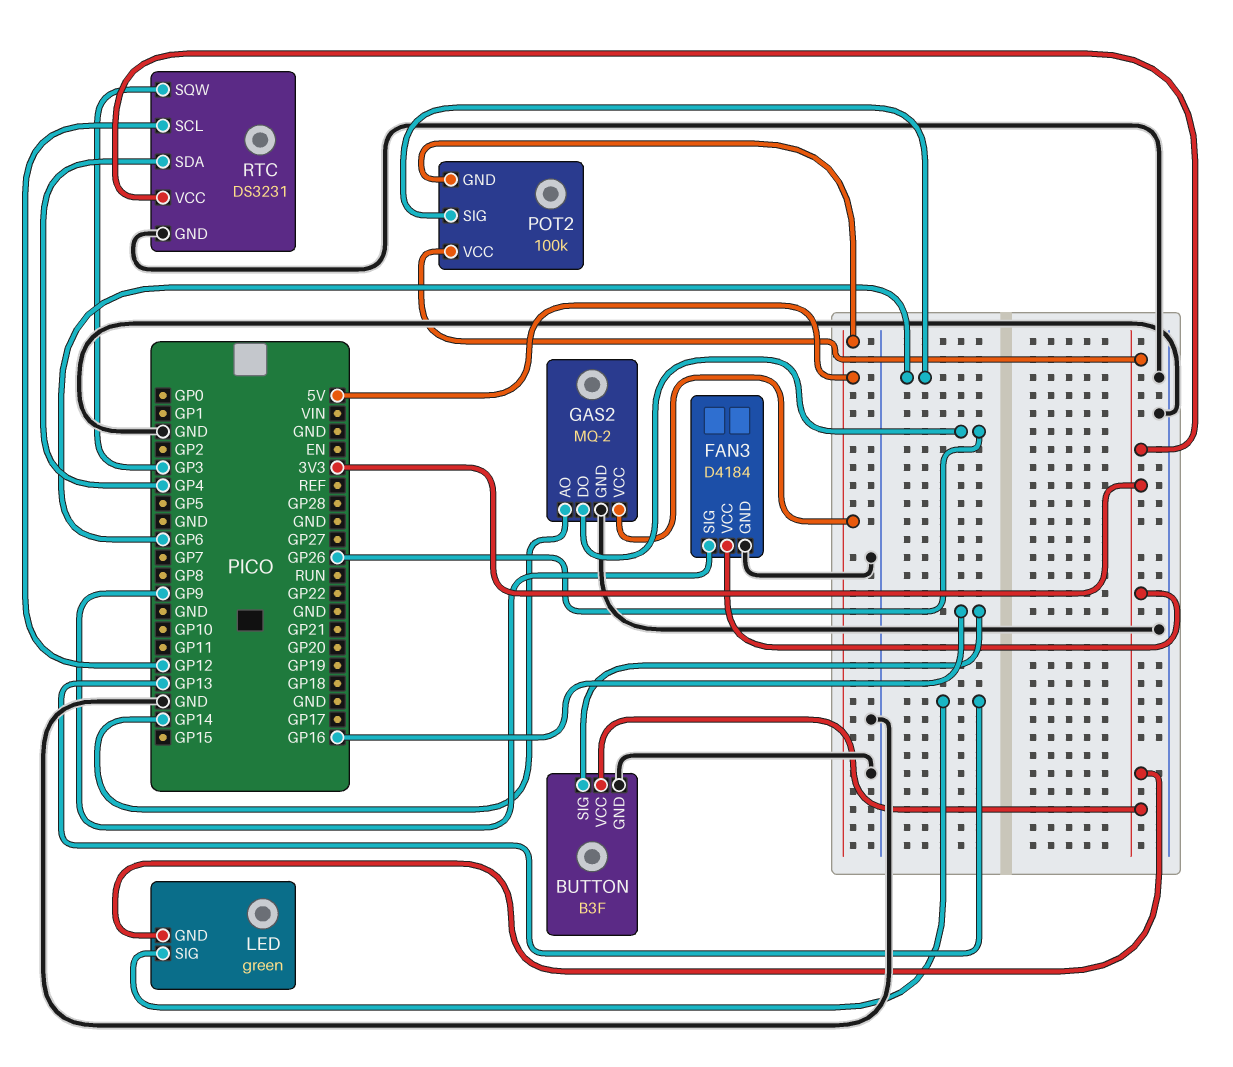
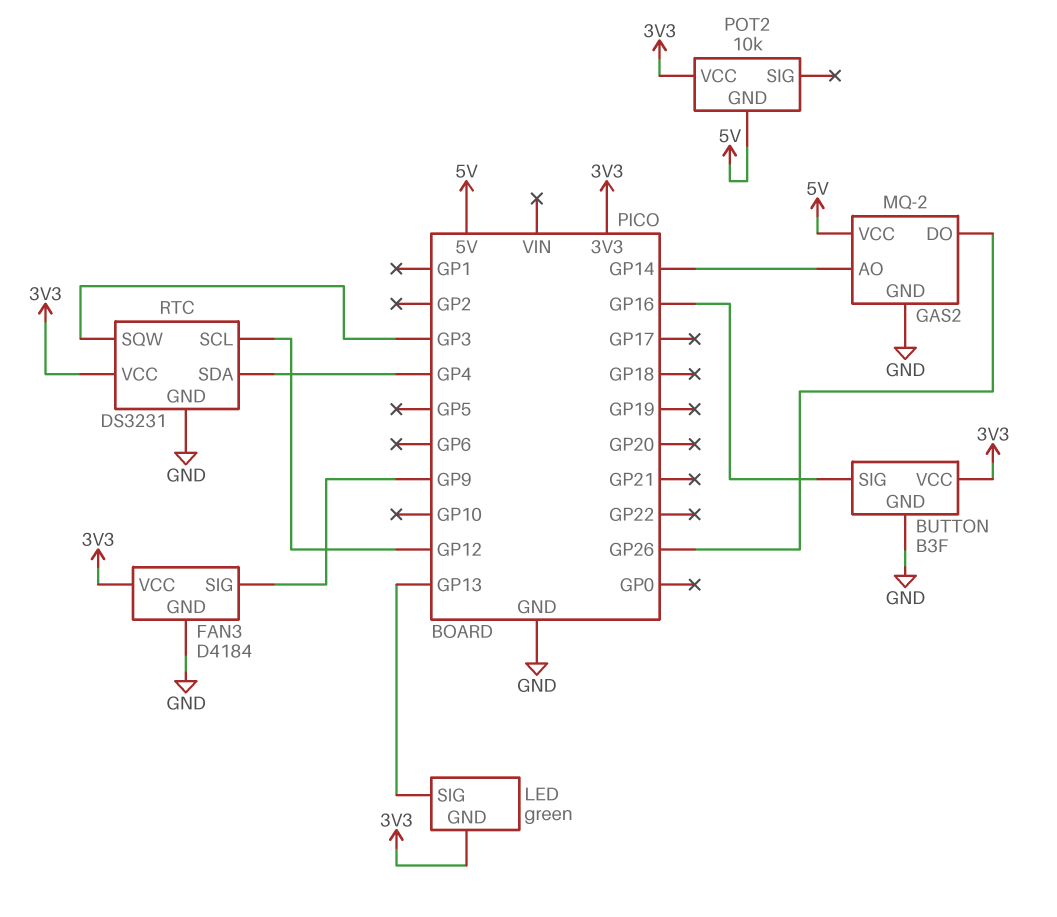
POT2: 100k -> 10k
POT2 pin SIG: GP6 -> none

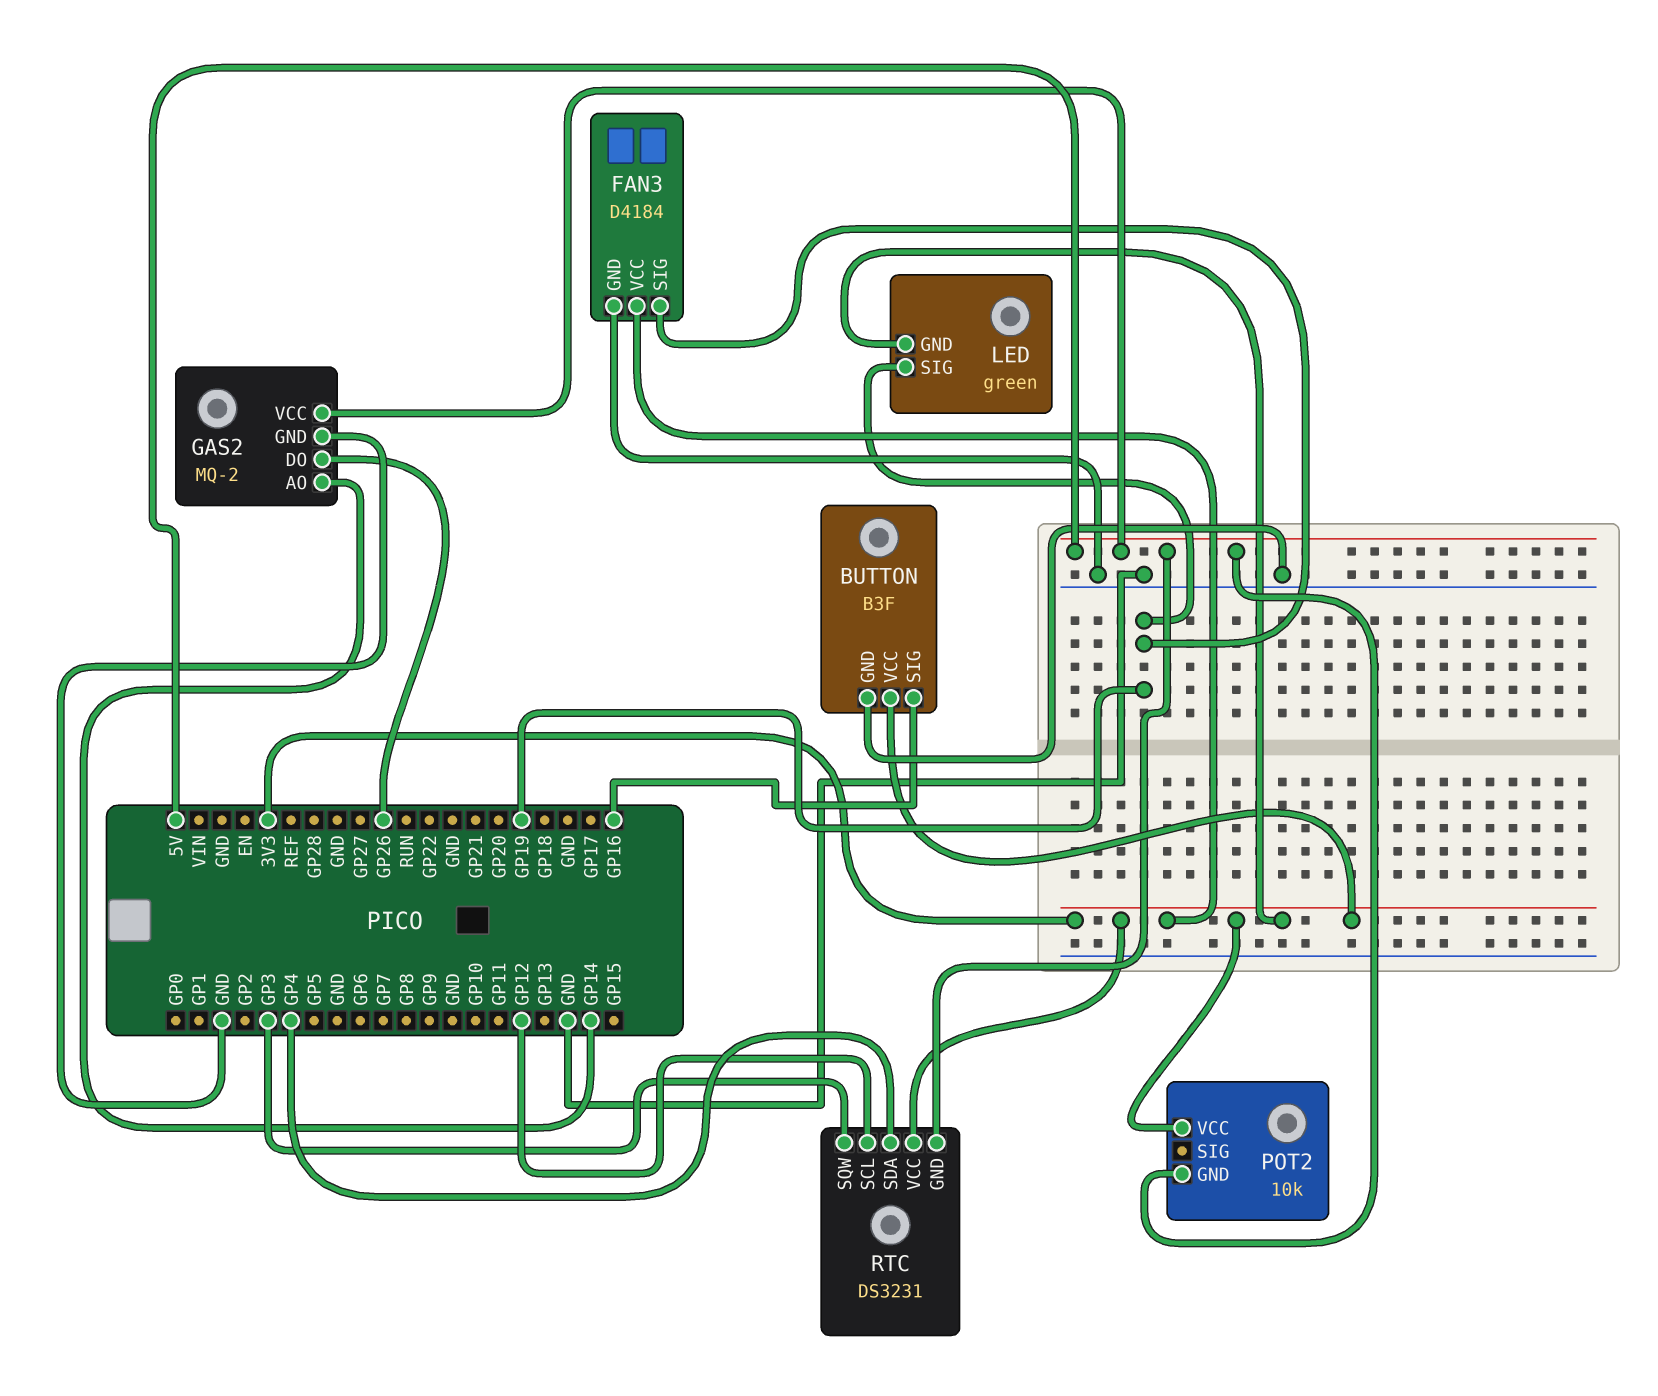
FAN3 pin SIG: GP9 -> GP19
LED pin SIG: GP13 -> GP19
RTC pin GND: GND -> 5V

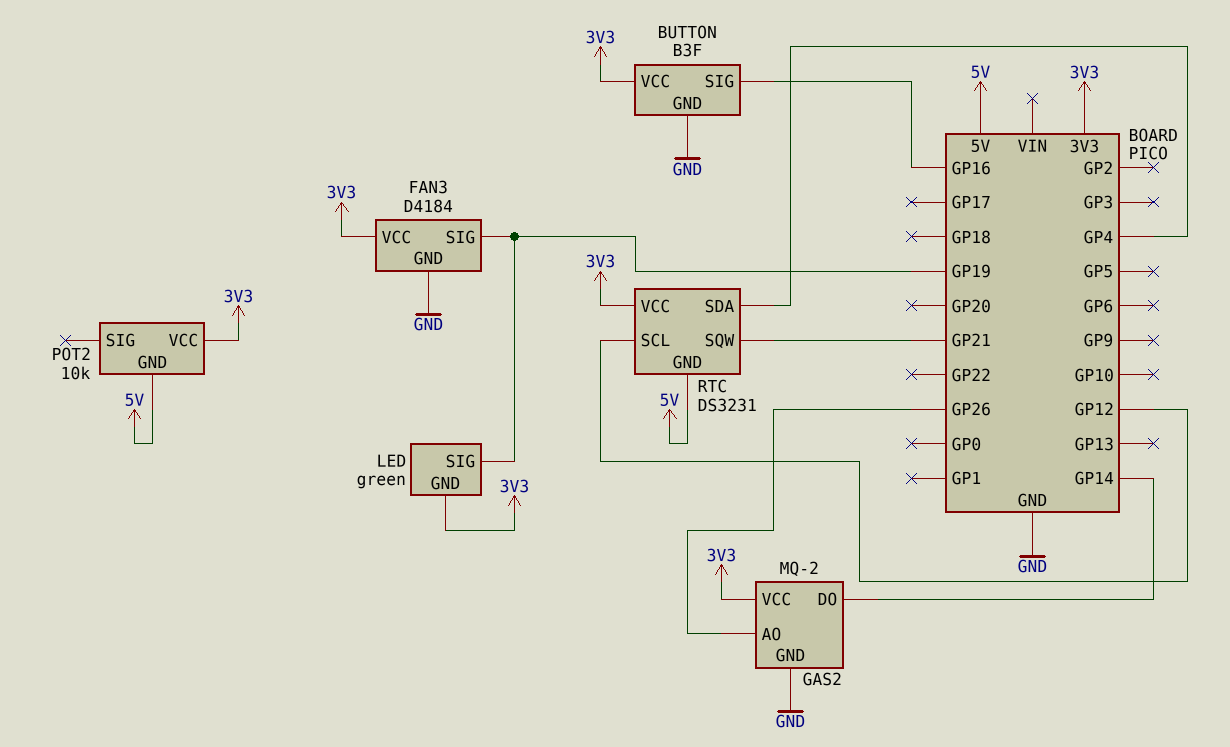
GAS2 pin AO: GP14 -> GP26
GAS2 pin DO: GP26 -> GP14
GAS2 pin VCC: 5V -> 3V3
RTC pin SQW: GP3 -> GP21

